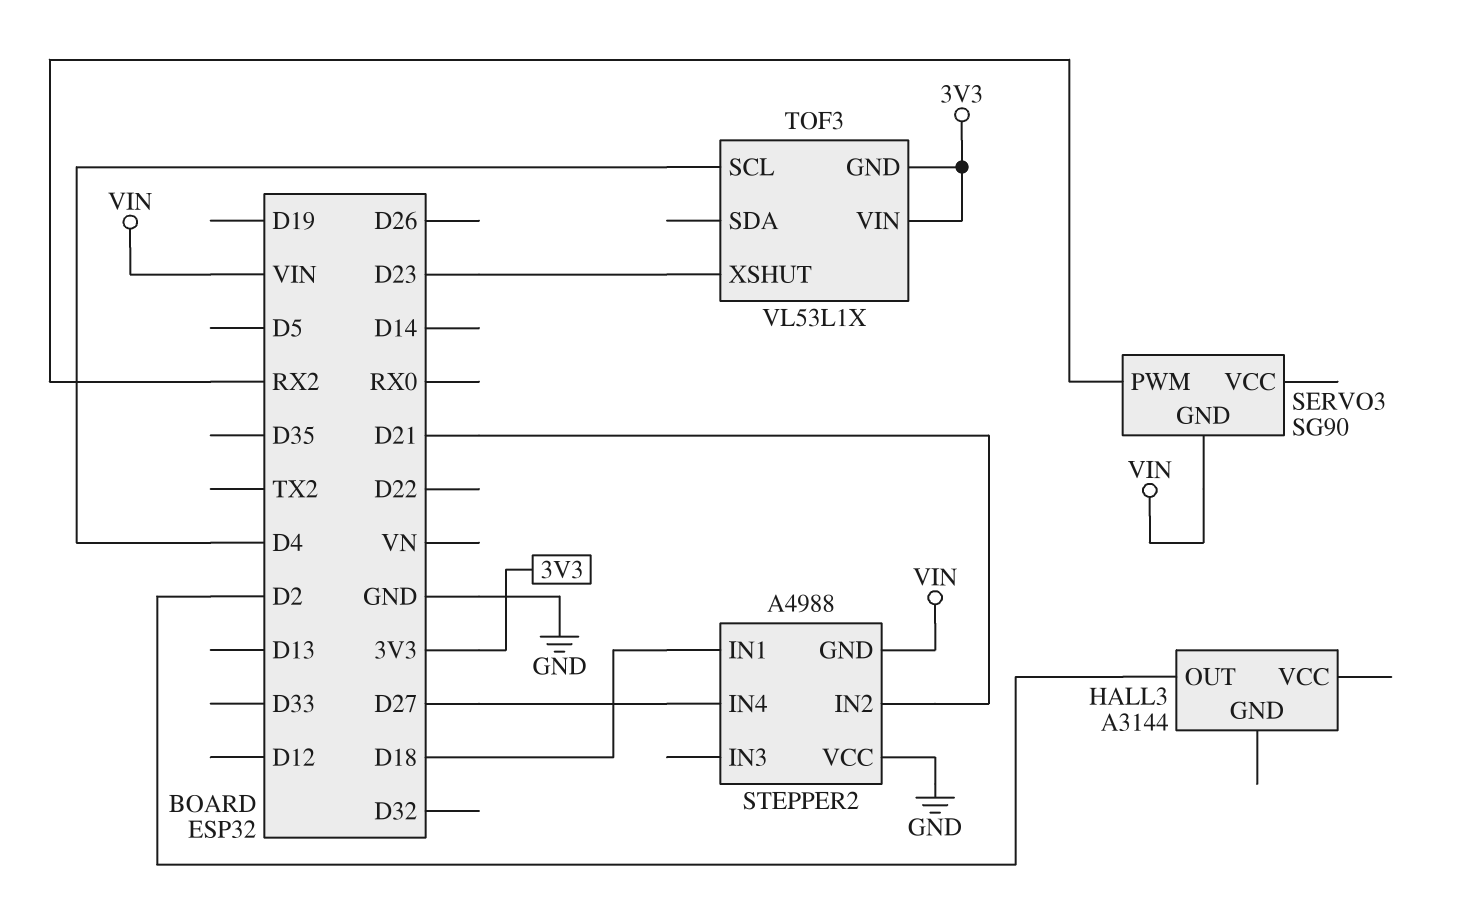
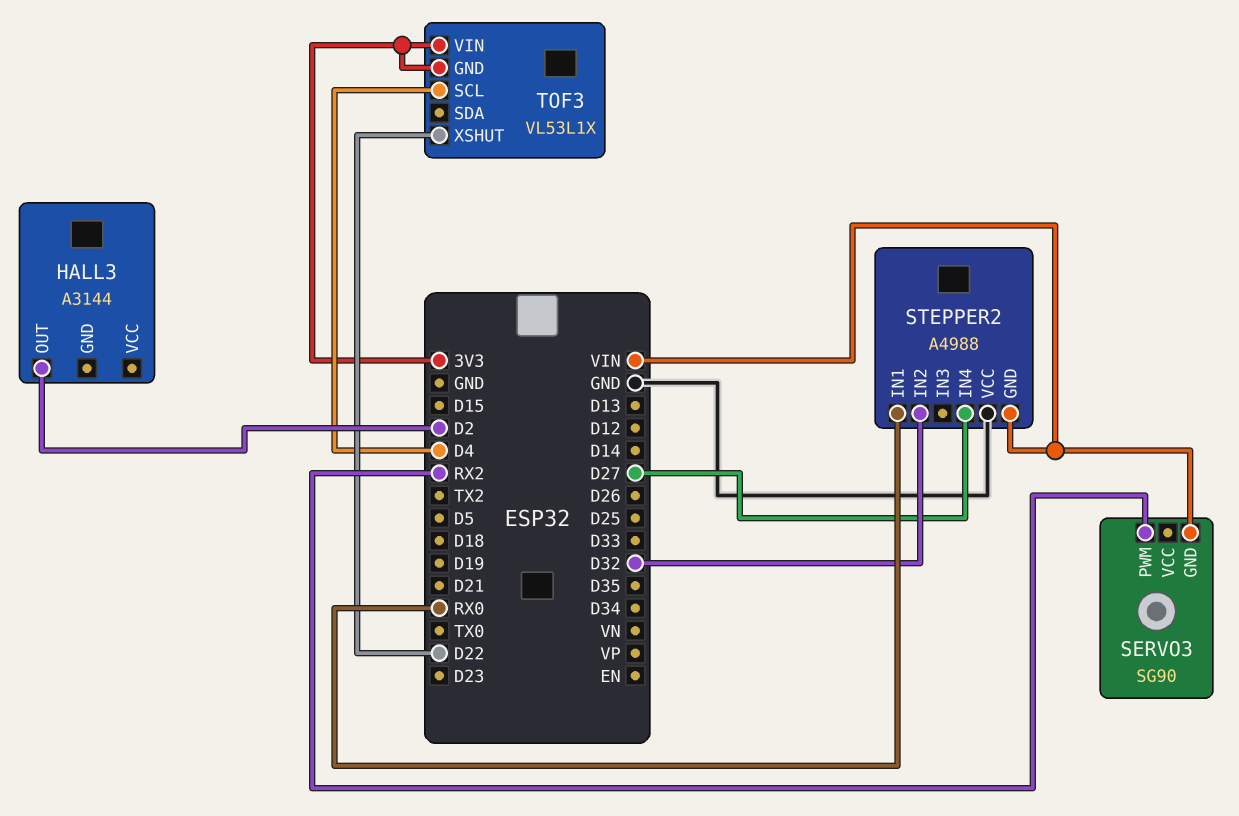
STEPPER2 pin IN1: D18 -> RX0
STEPPER2 pin IN2: D21 -> D32
TOF3 pin XSHUT: D23 -> D22

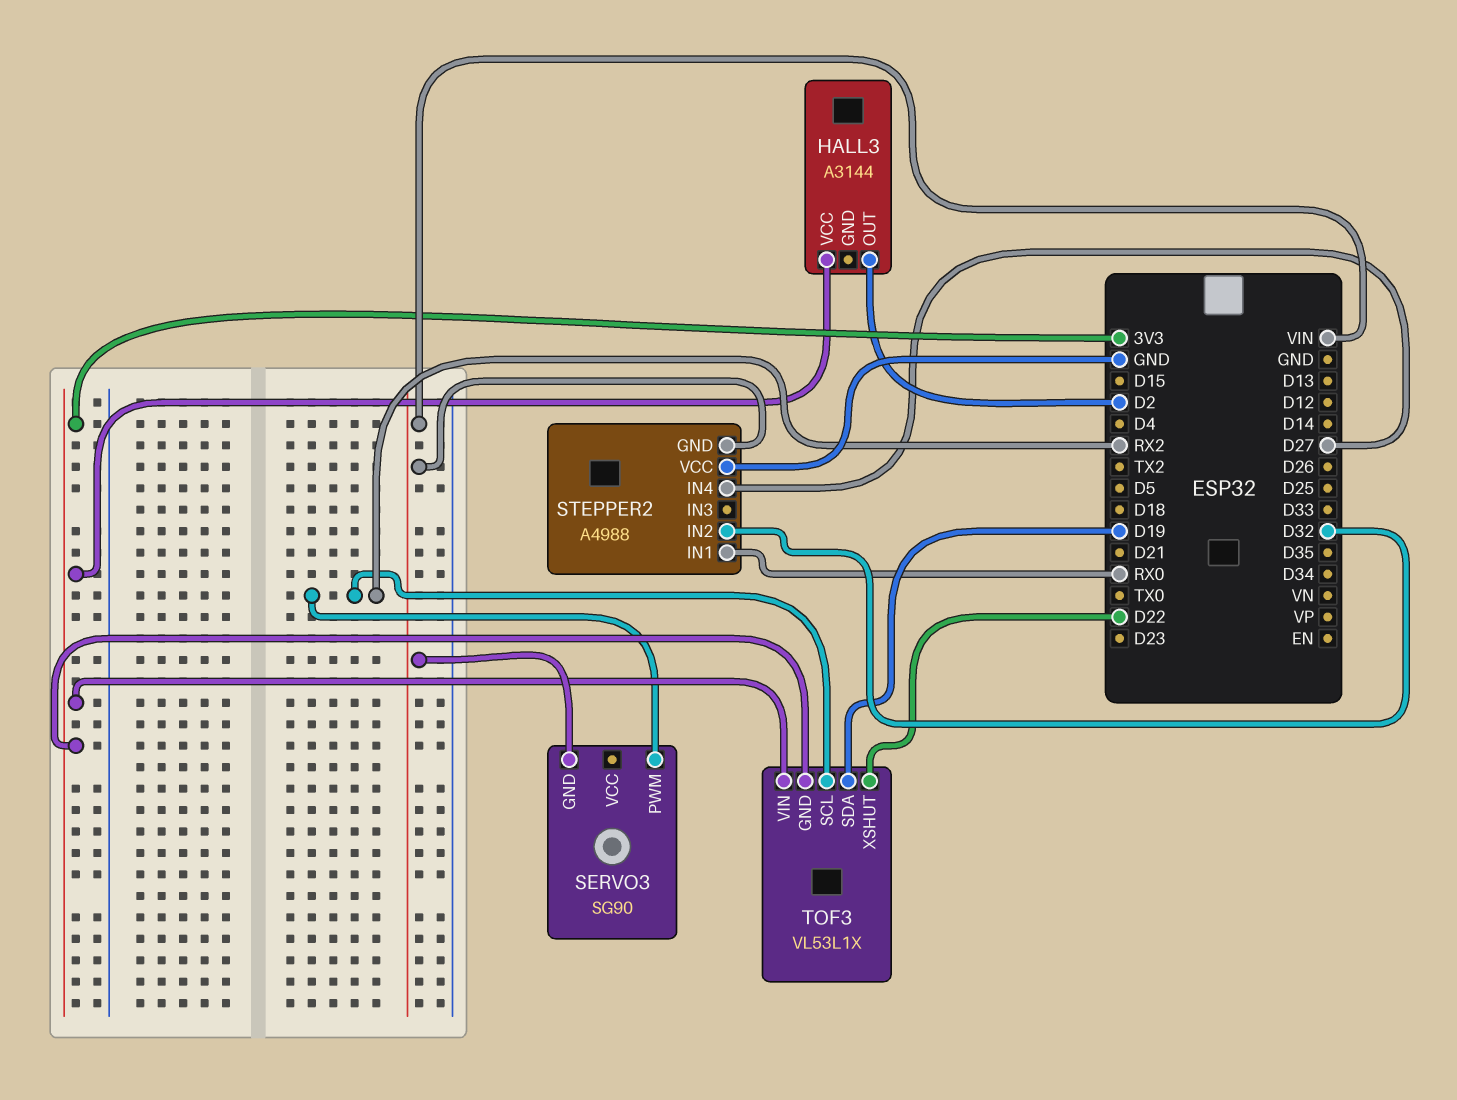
HALL3 pin VCC: none -> 3V3
TOF3 pin SCL: D4 -> RX2
TOF3 pin SDA: none -> D19

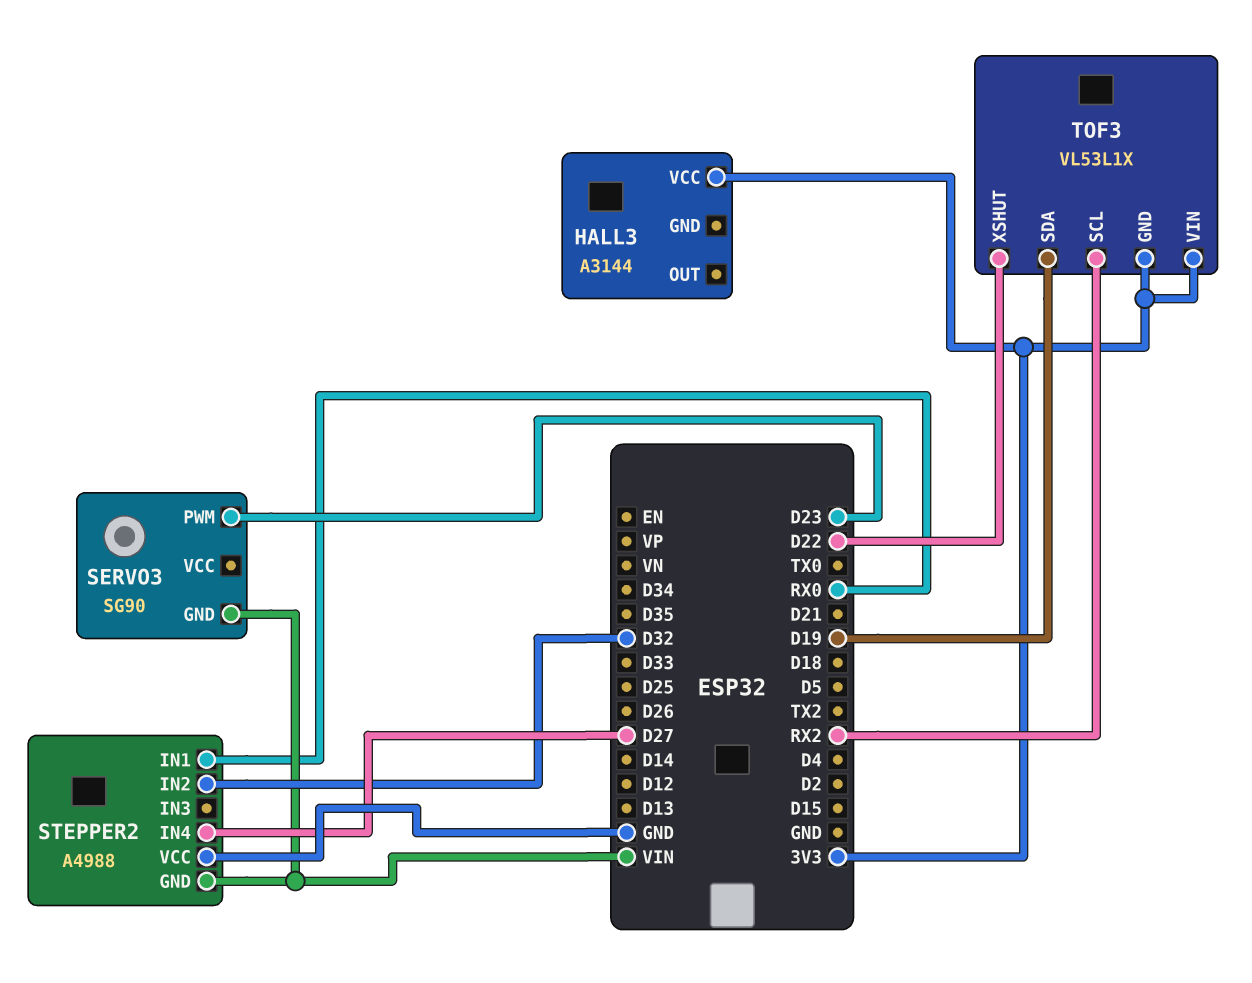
HALL3 pin OUT: D2 -> none
SERVO3 pin PWM: RX2 -> D23

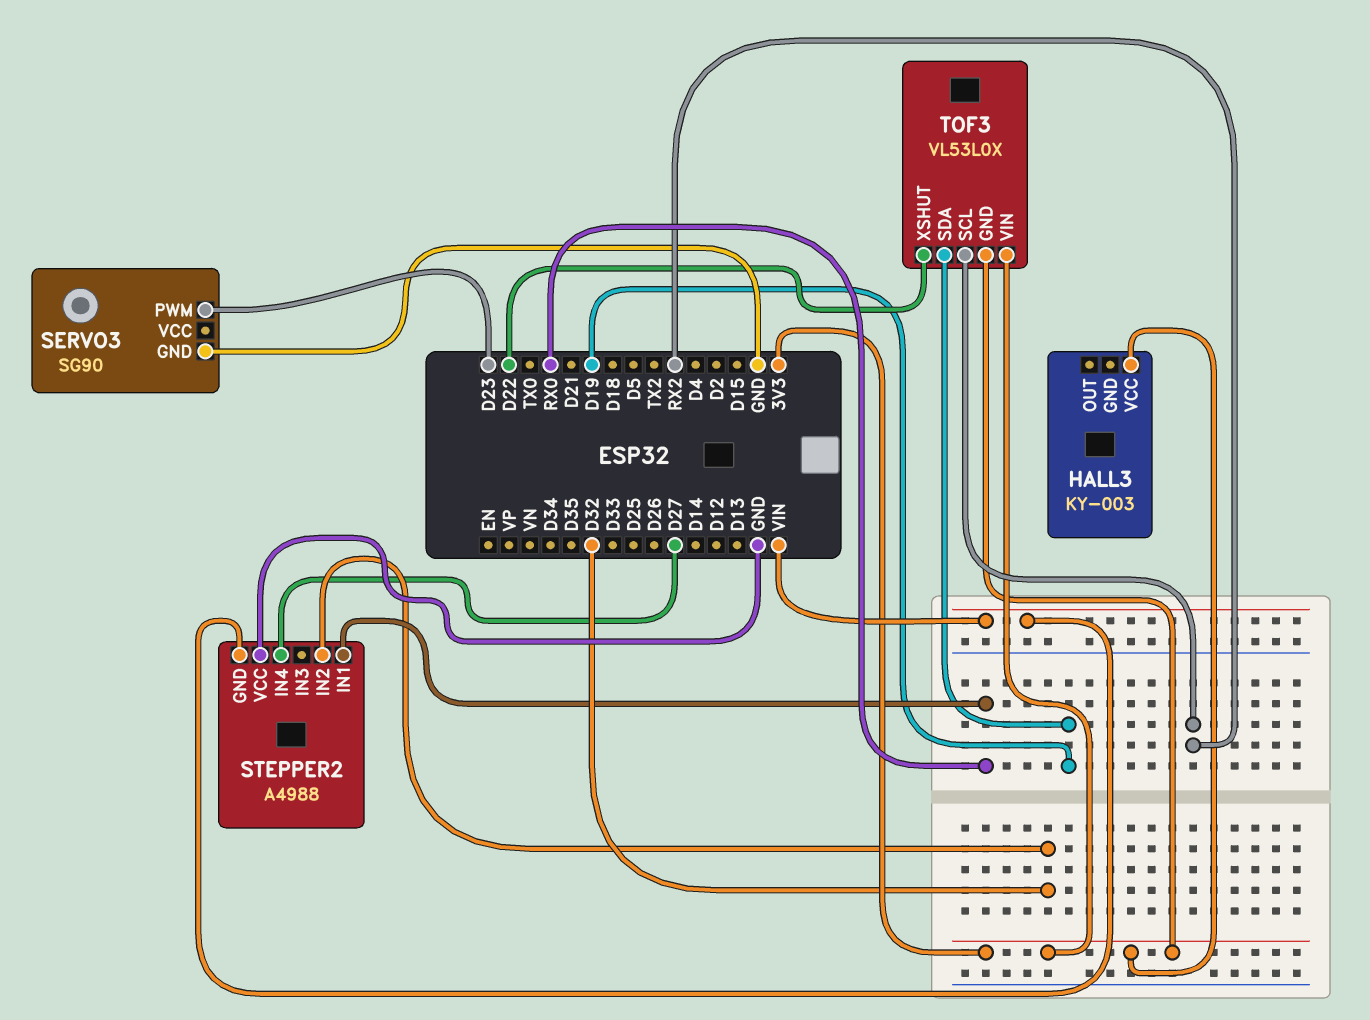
HALL3: A3144 -> KY-003
SERVO3 pin GND: VIN -> GND
TOF3: VL53L1X -> VL53L0X

